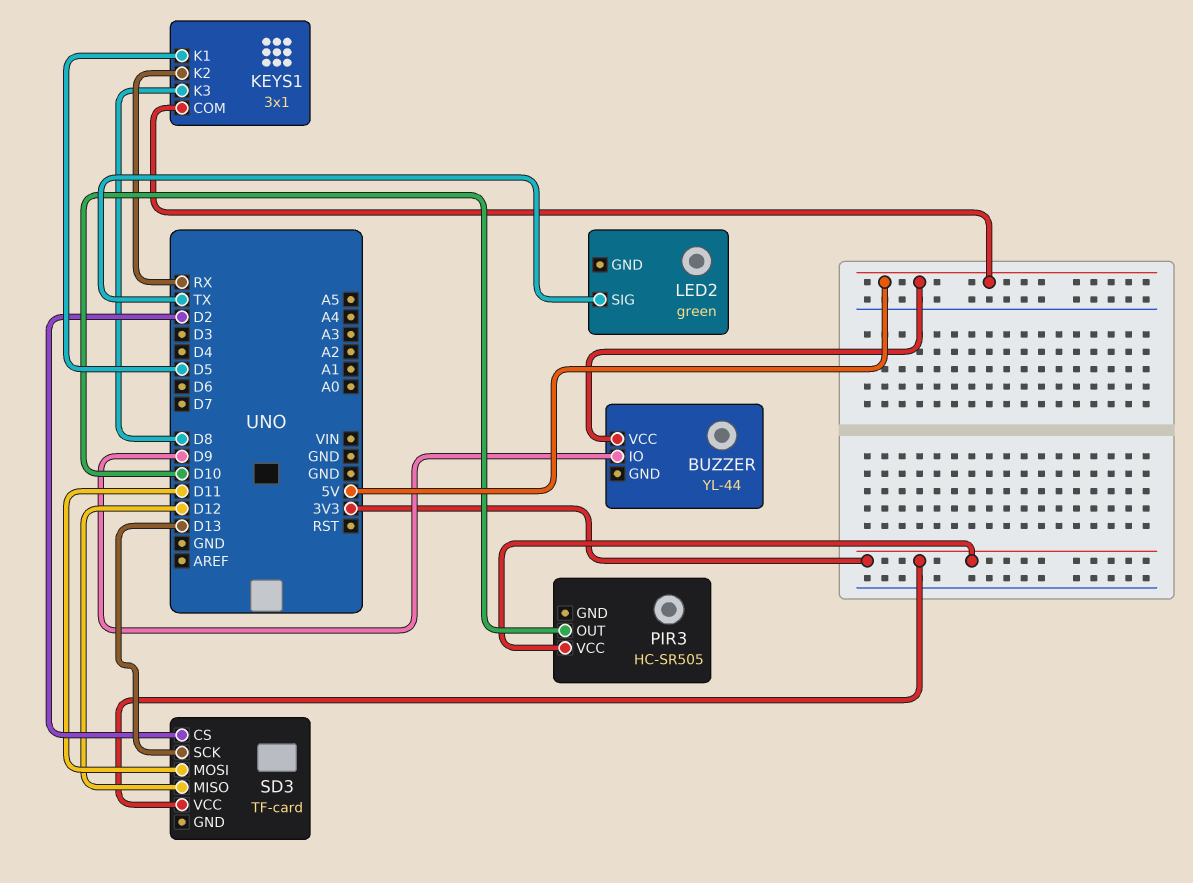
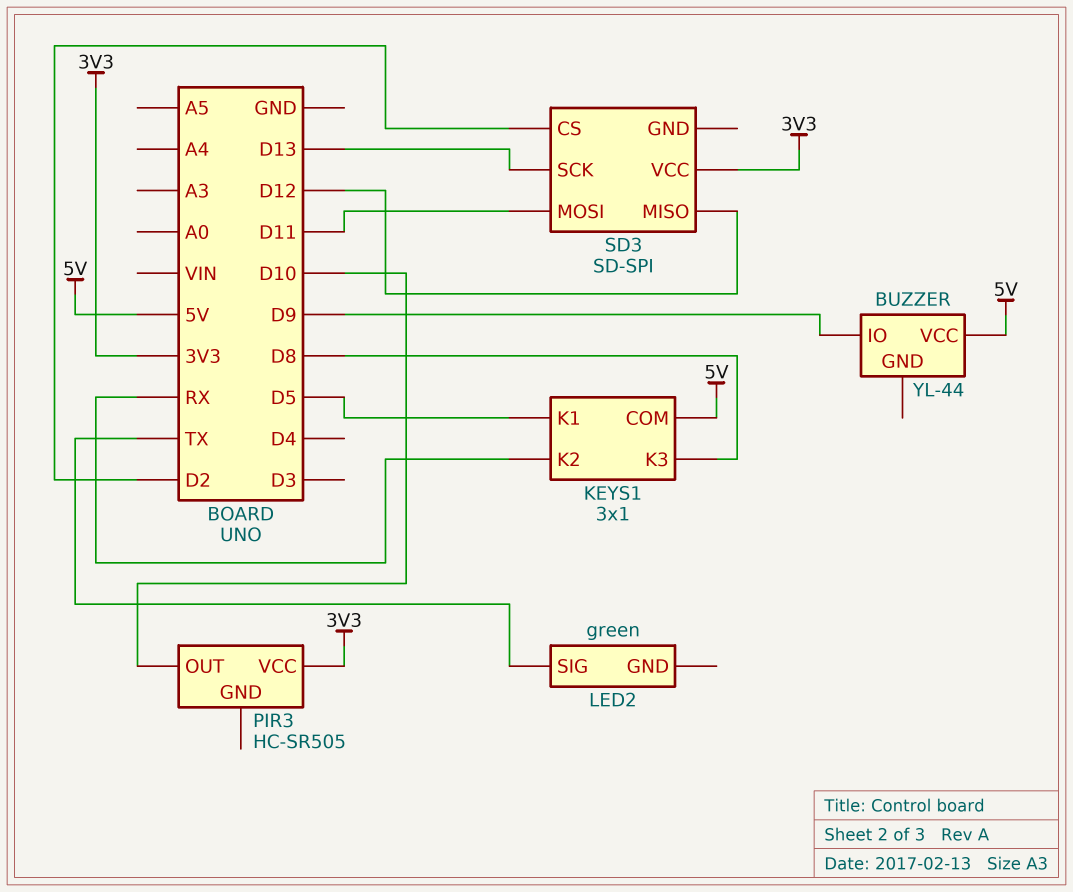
SD3: TF-card -> SD-SPI

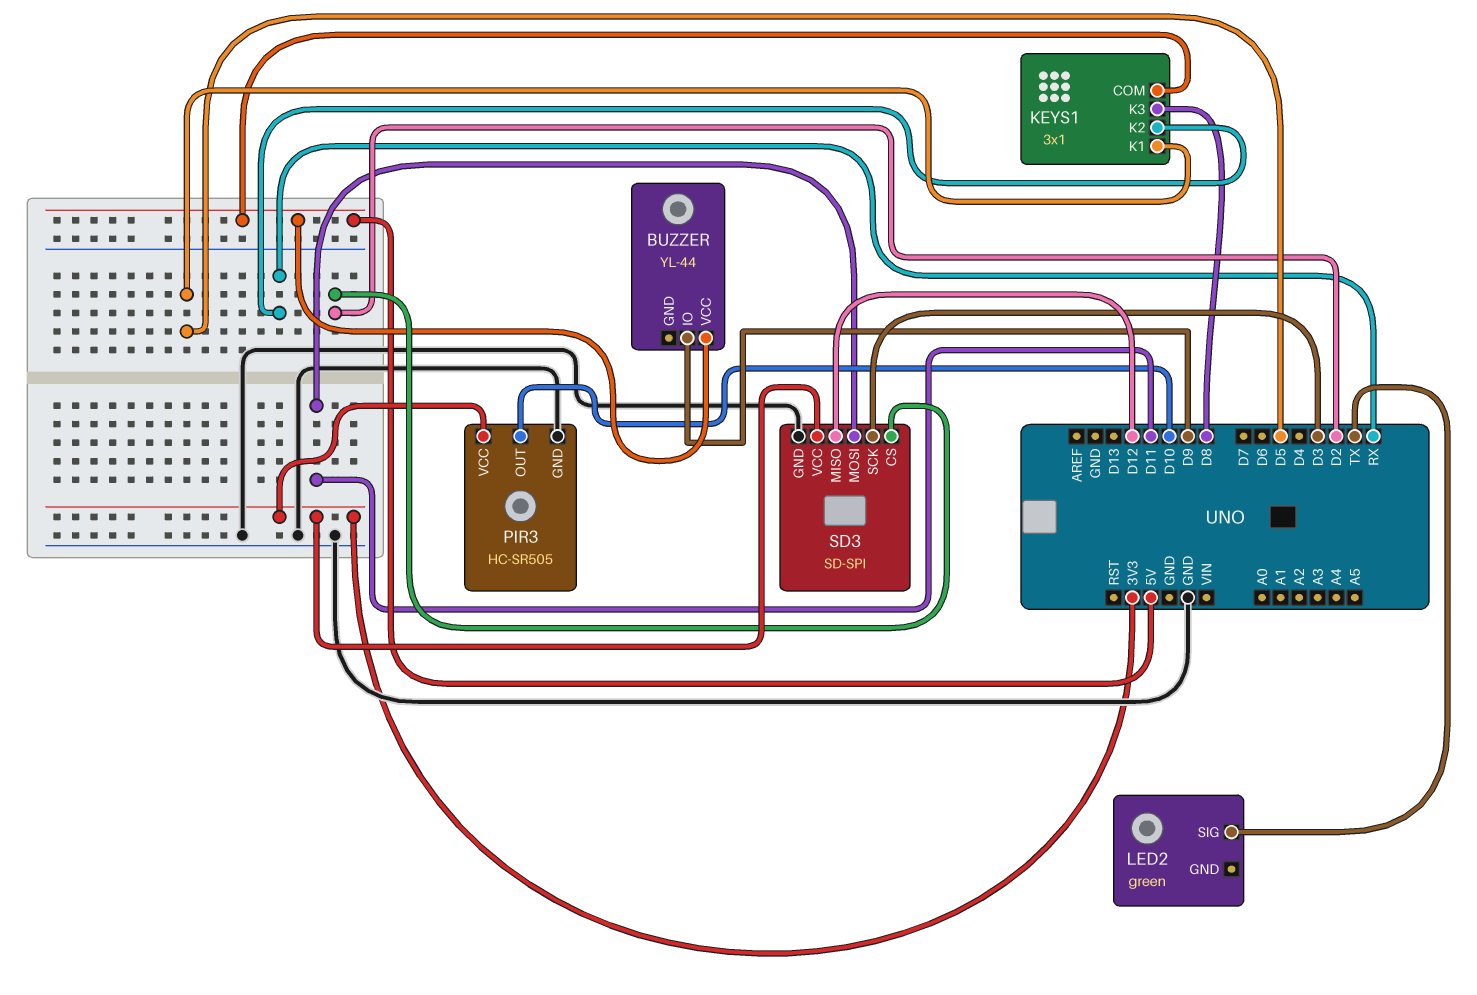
PIR3 pin GND: none -> GND
SD3 pin GND: none -> GND
SD3 pin SCK: D13 -> D3

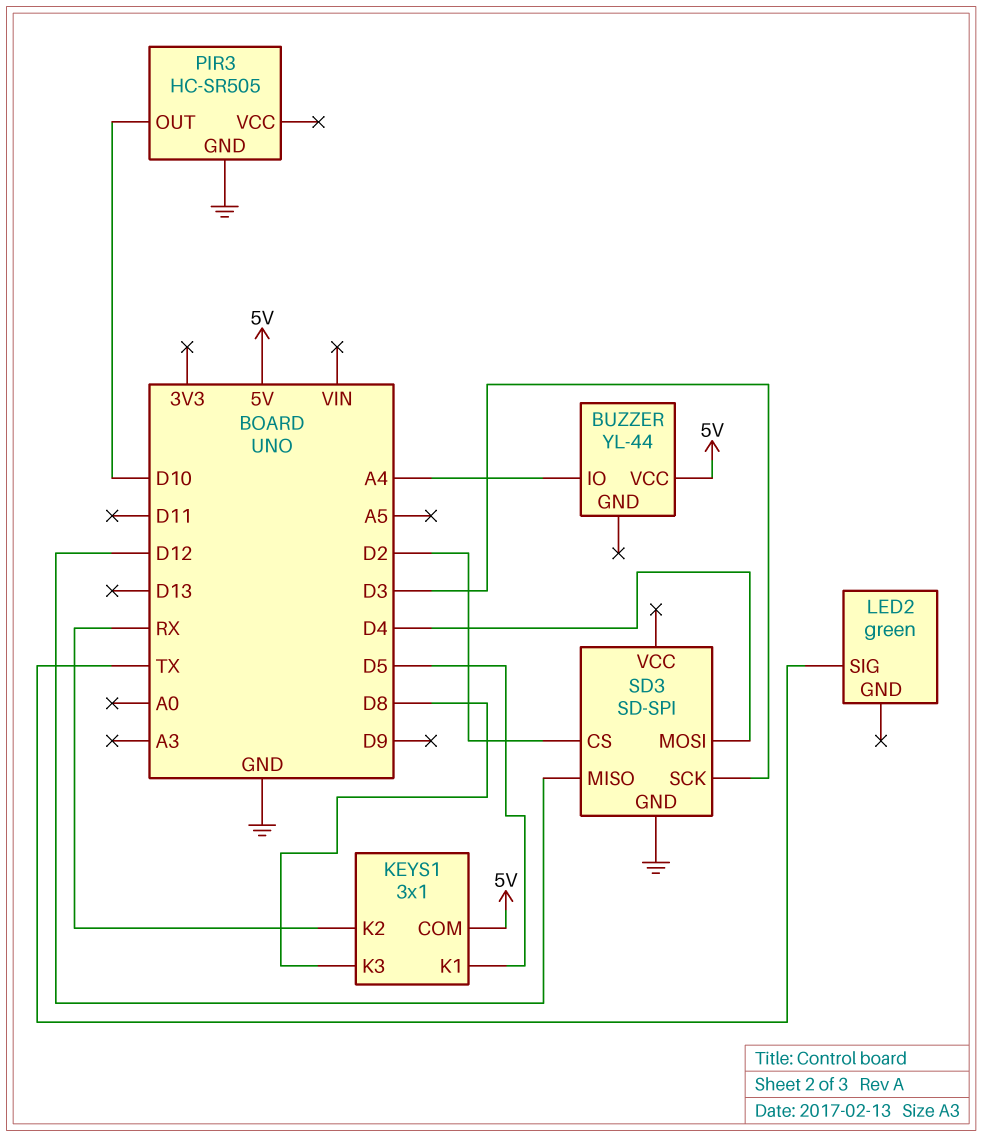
BUZZER pin IO: D9 -> A4
PIR3 pin VCC: 3V3 -> none
SD3 pin MOSI: D11 -> D4
SD3 pin VCC: 3V3 -> none

